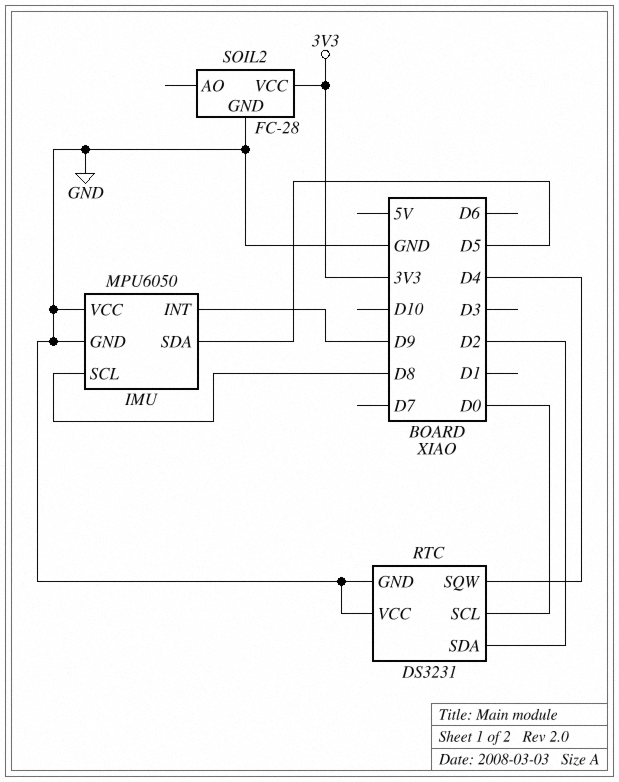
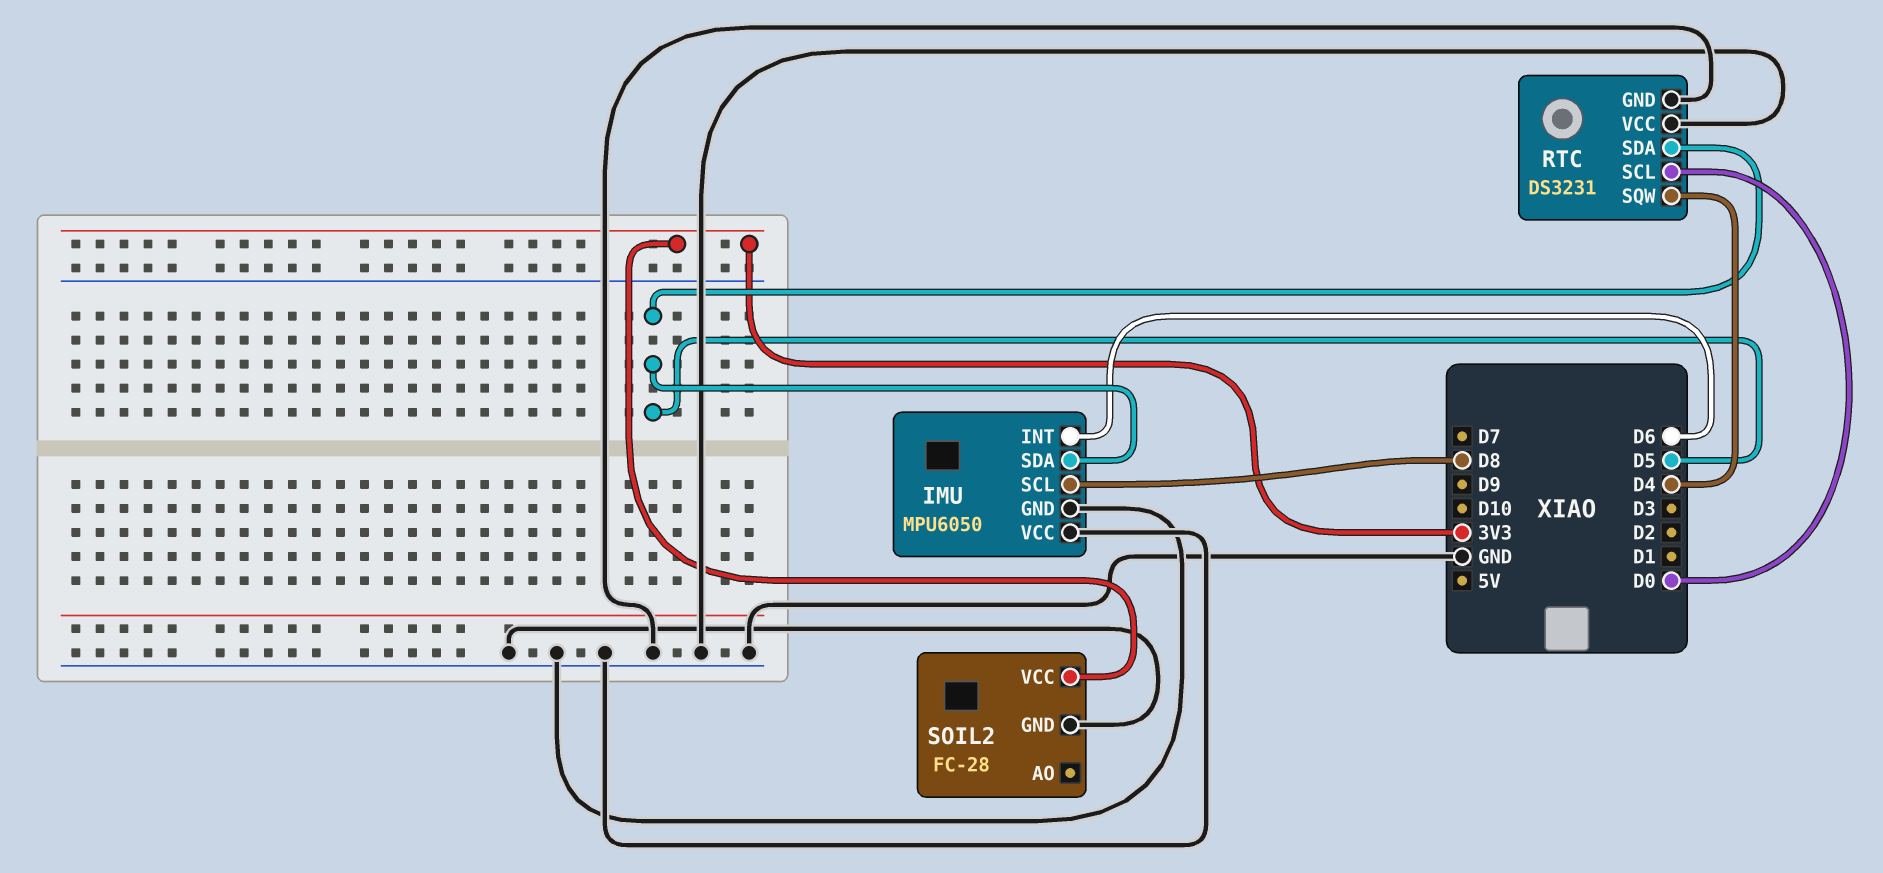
IMU pin INT: D9 -> D6
RTC pin SDA: D2 -> D5

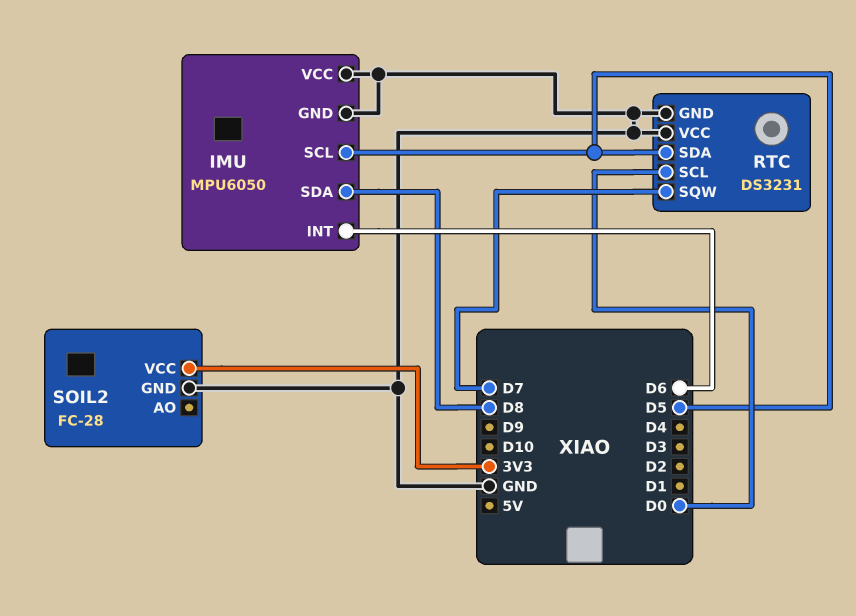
IMU pin SCL: D8 -> D5
IMU pin SDA: D5 -> D8
RTC pin SQW: D4 -> D7

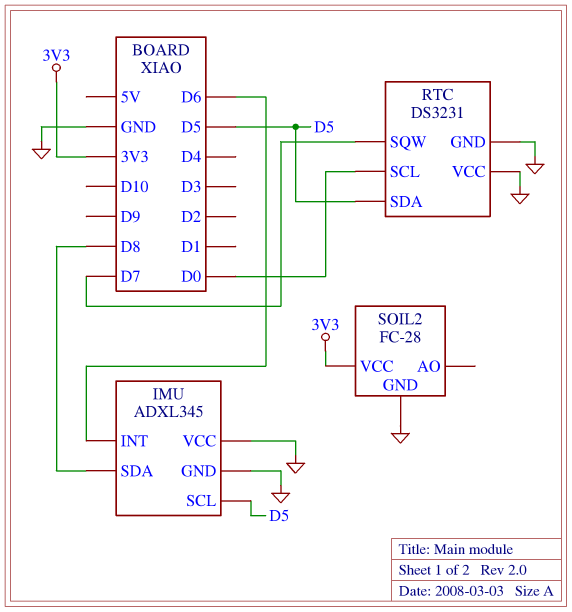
IMU: MPU6050 -> ADXL345

